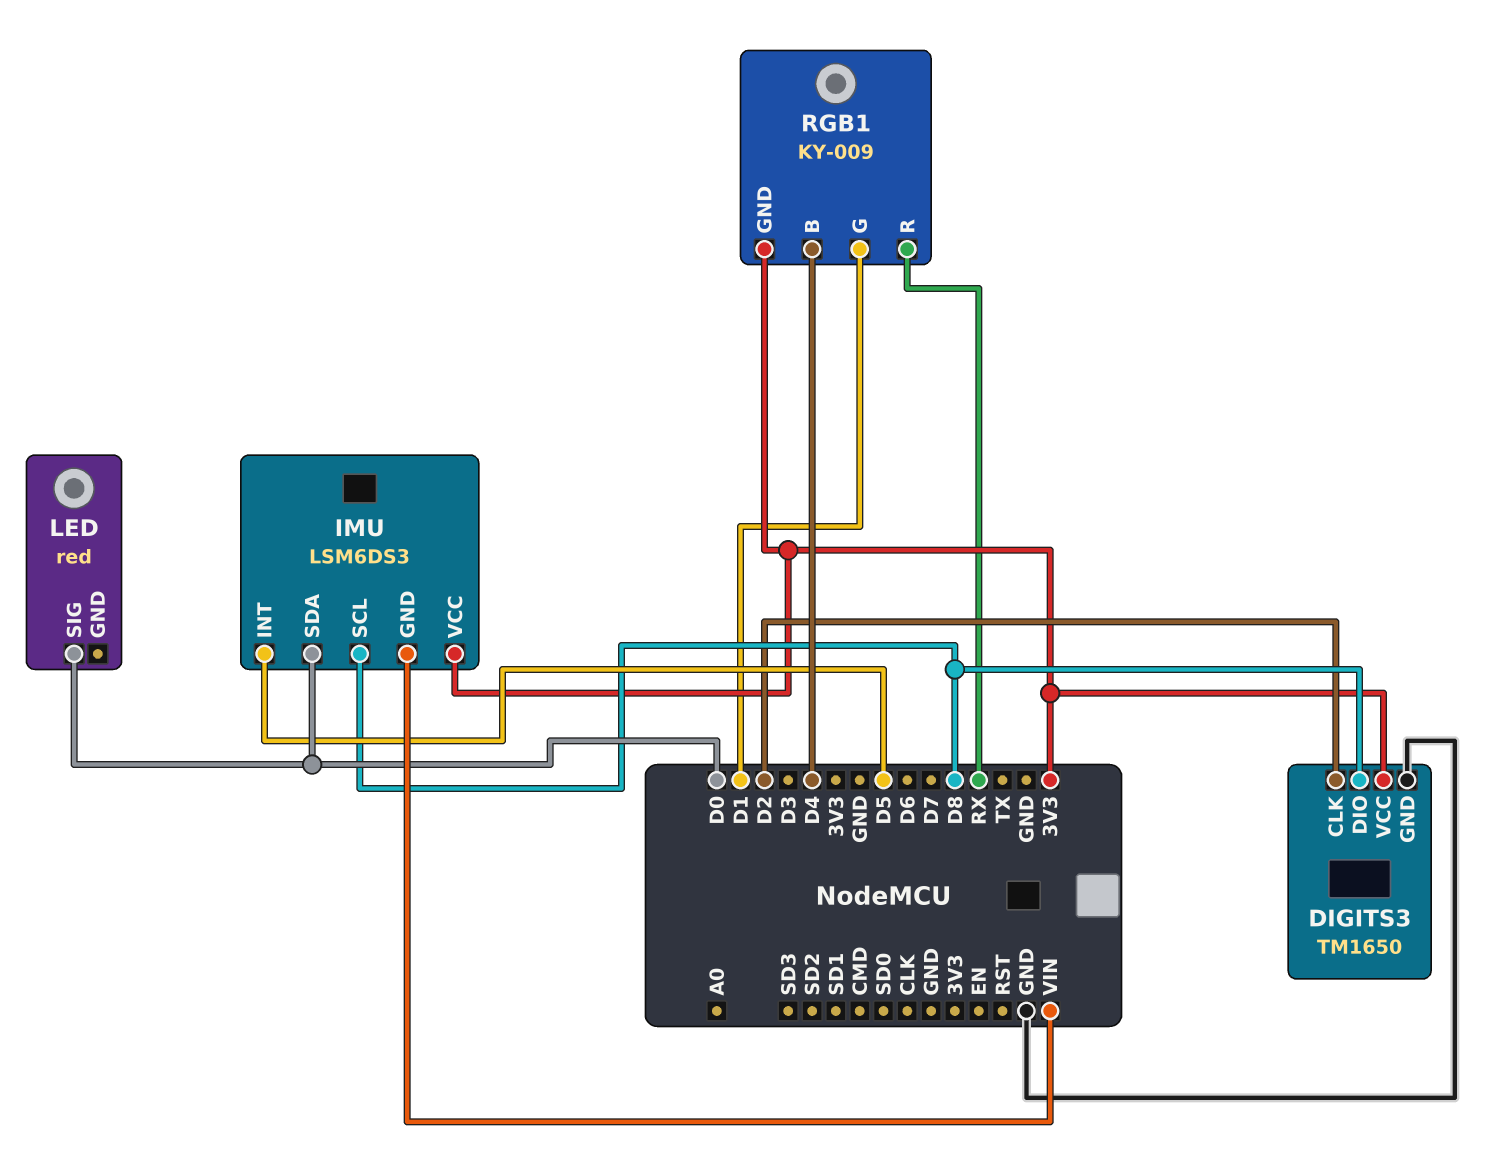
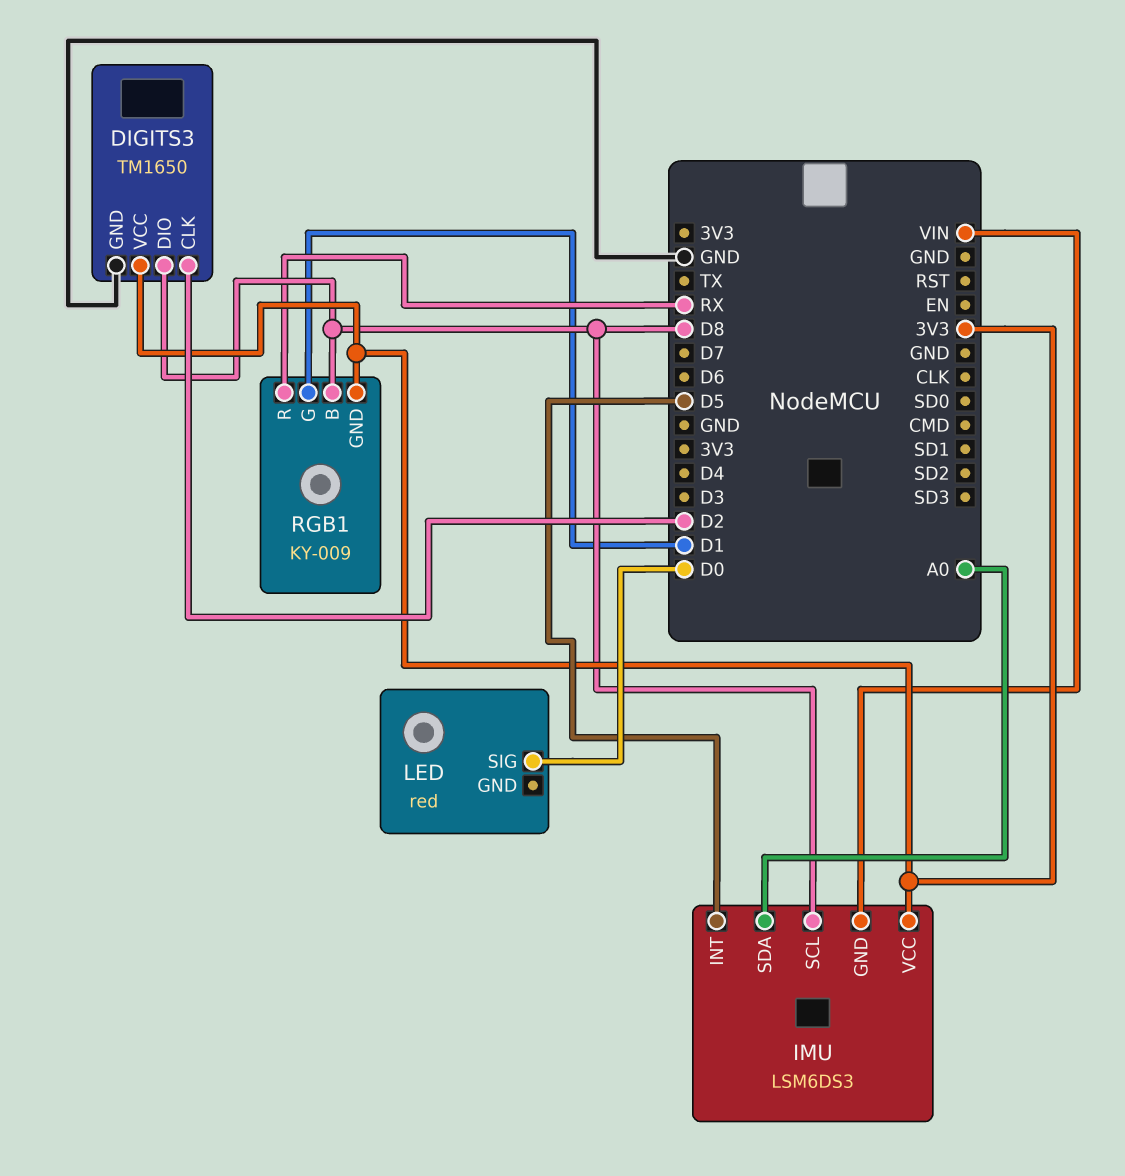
IMU pin SDA: D0 -> A0
RGB1 pin B: D4 -> D8

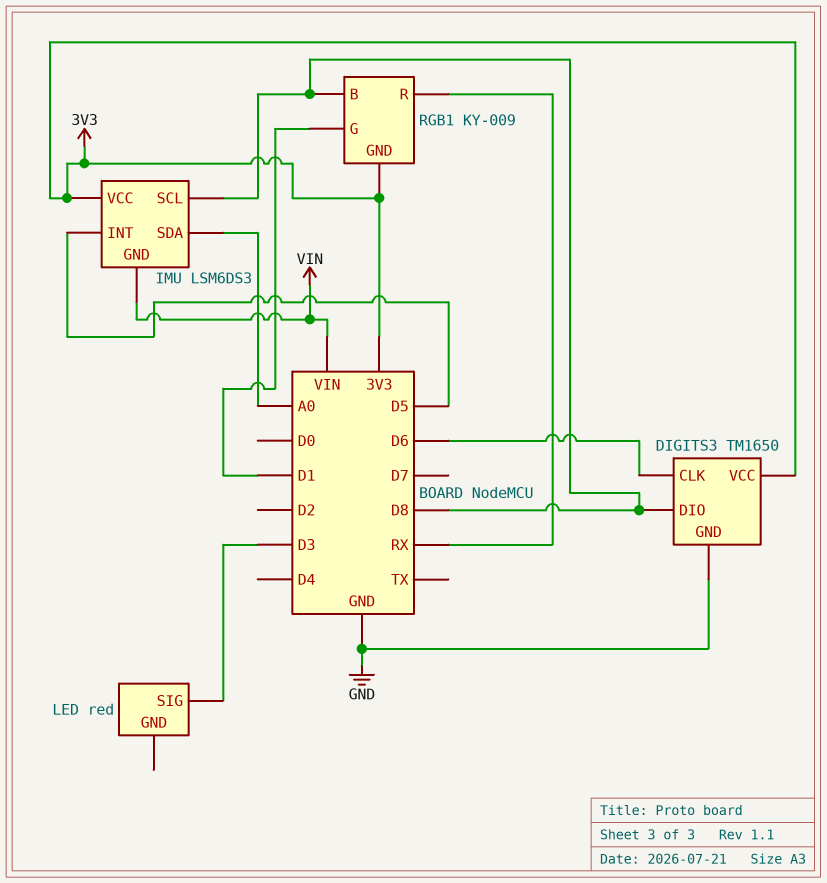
DIGITS3 pin CLK: D2 -> D6
LED pin SIG: D0 -> D3

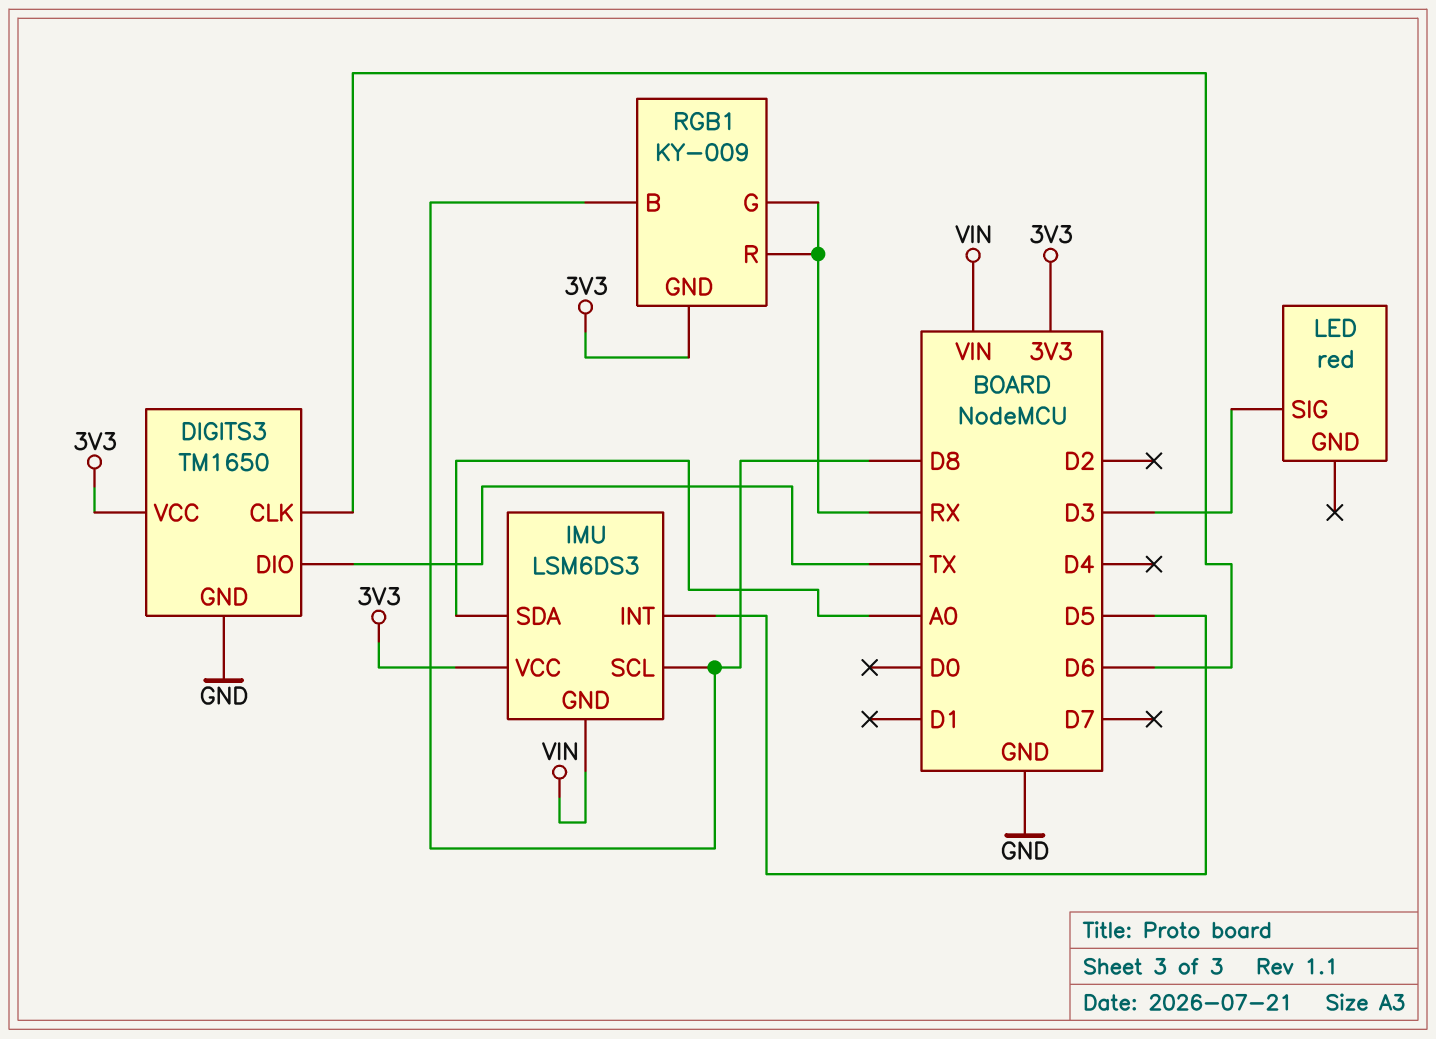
DIGITS3 pin DIO: D8 -> TX
RGB1 pin G: D1 -> RX

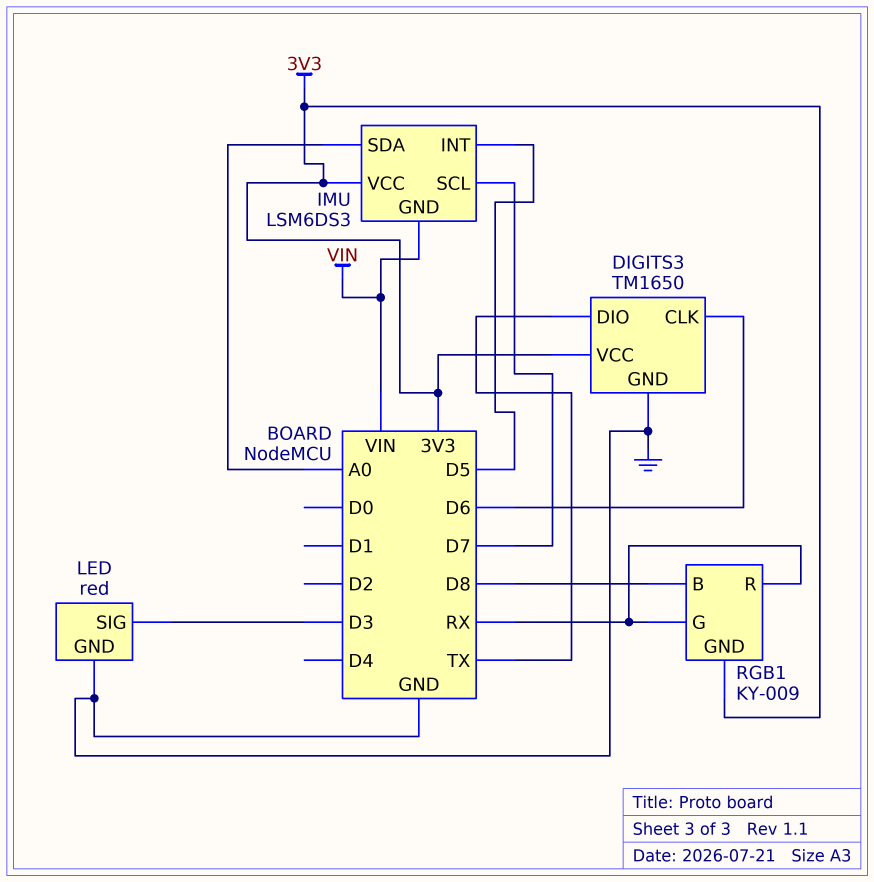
IMU pin SCL: D8 -> D7
LED pin GND: none -> GND

